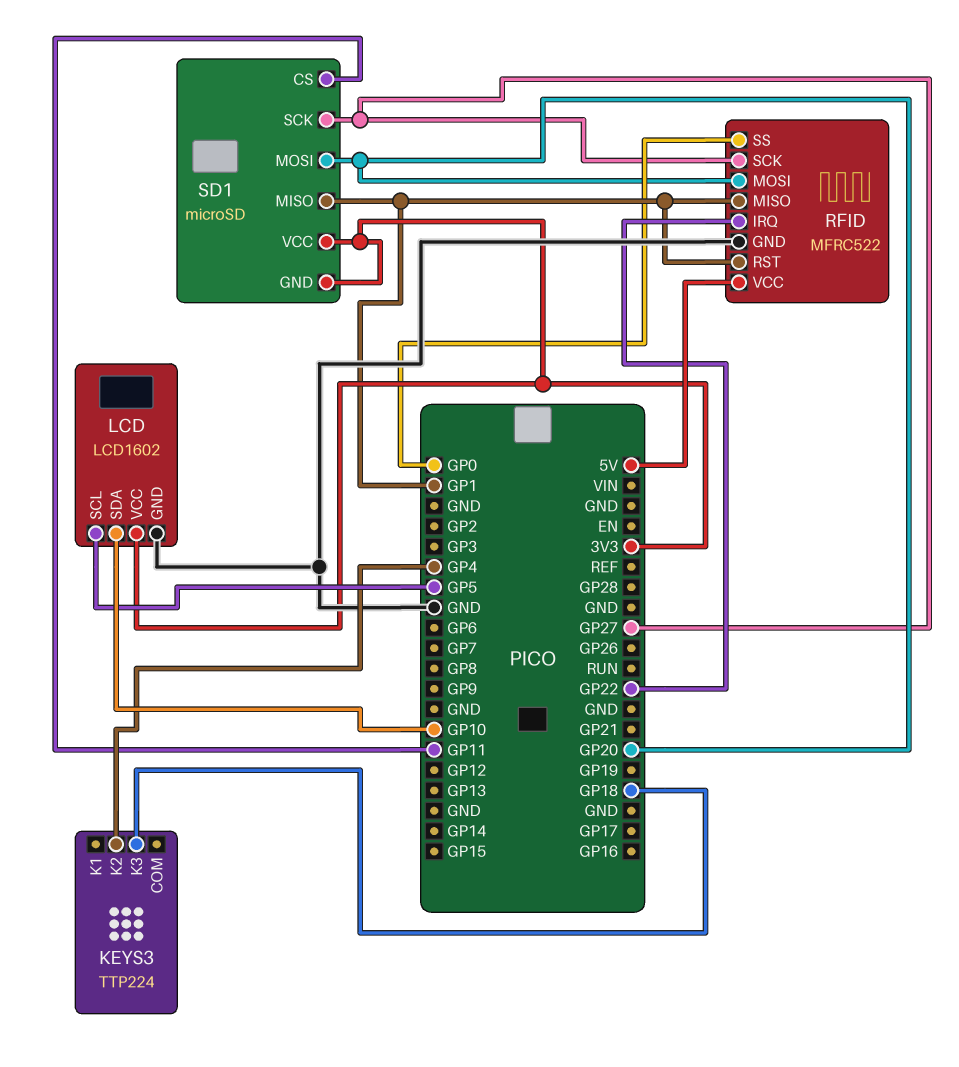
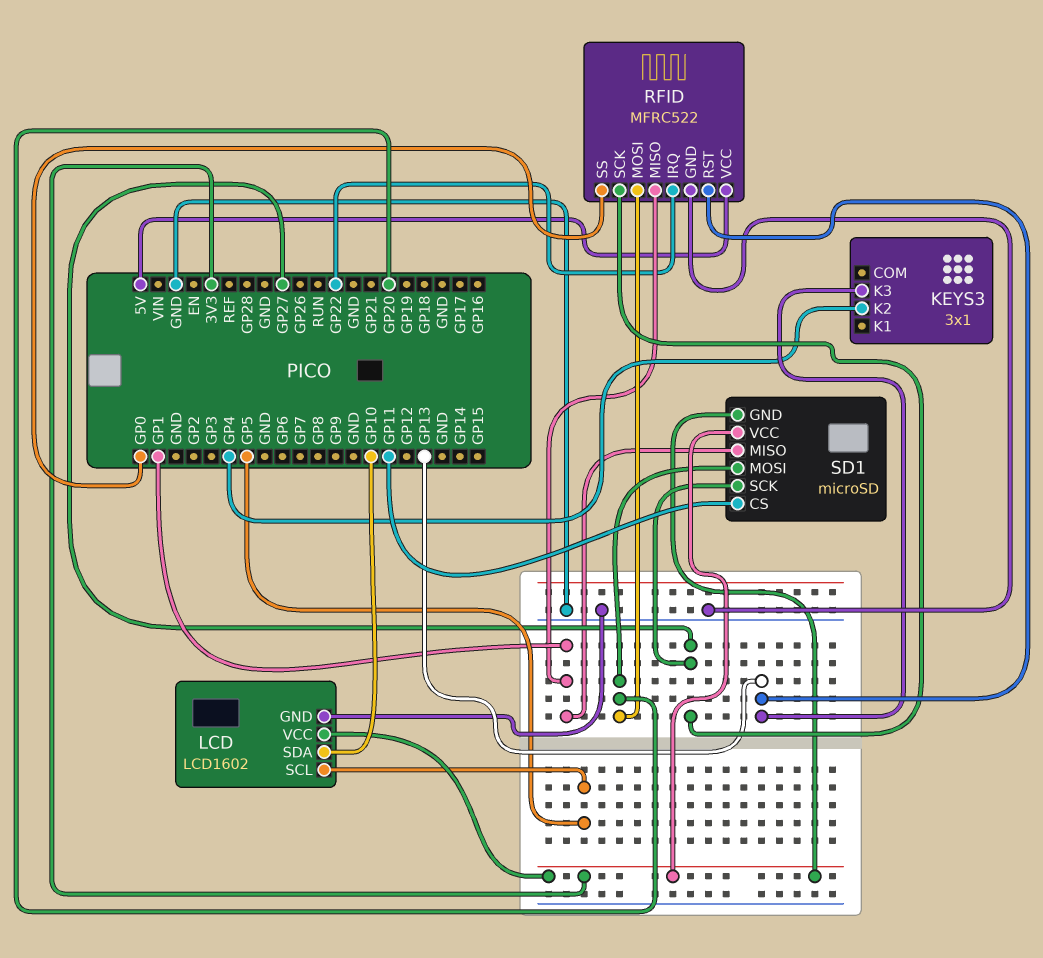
KEYS3: TTP224 -> 3x1
KEYS3 pin K3: GP18 -> GP13
RFID pin RST: GP1 -> GP13

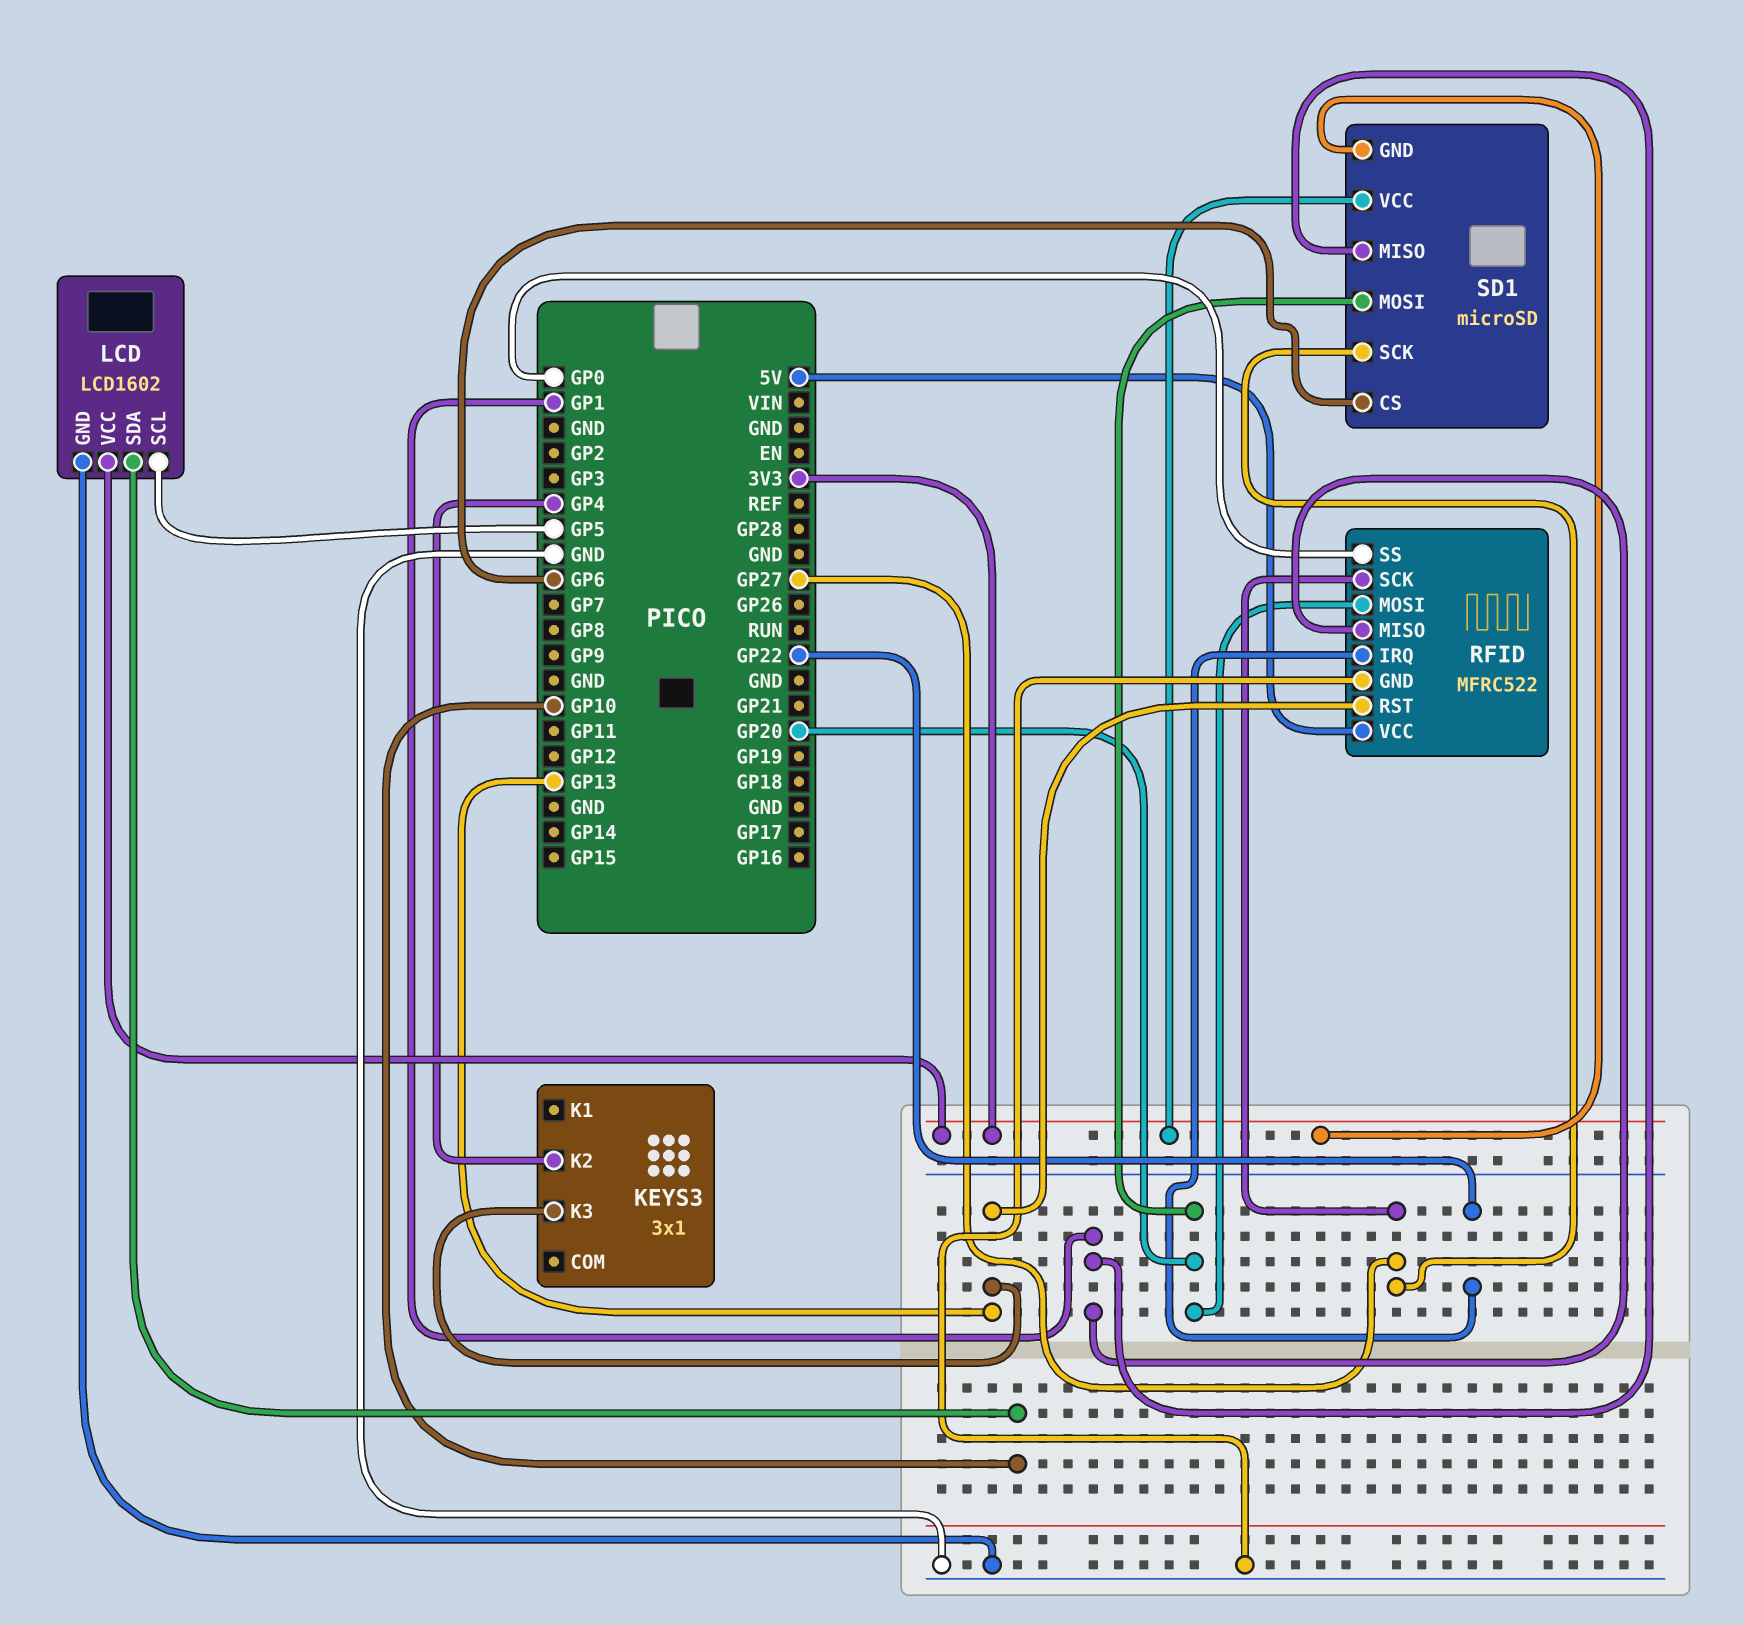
SD1 pin CS: GP11 -> GP6

